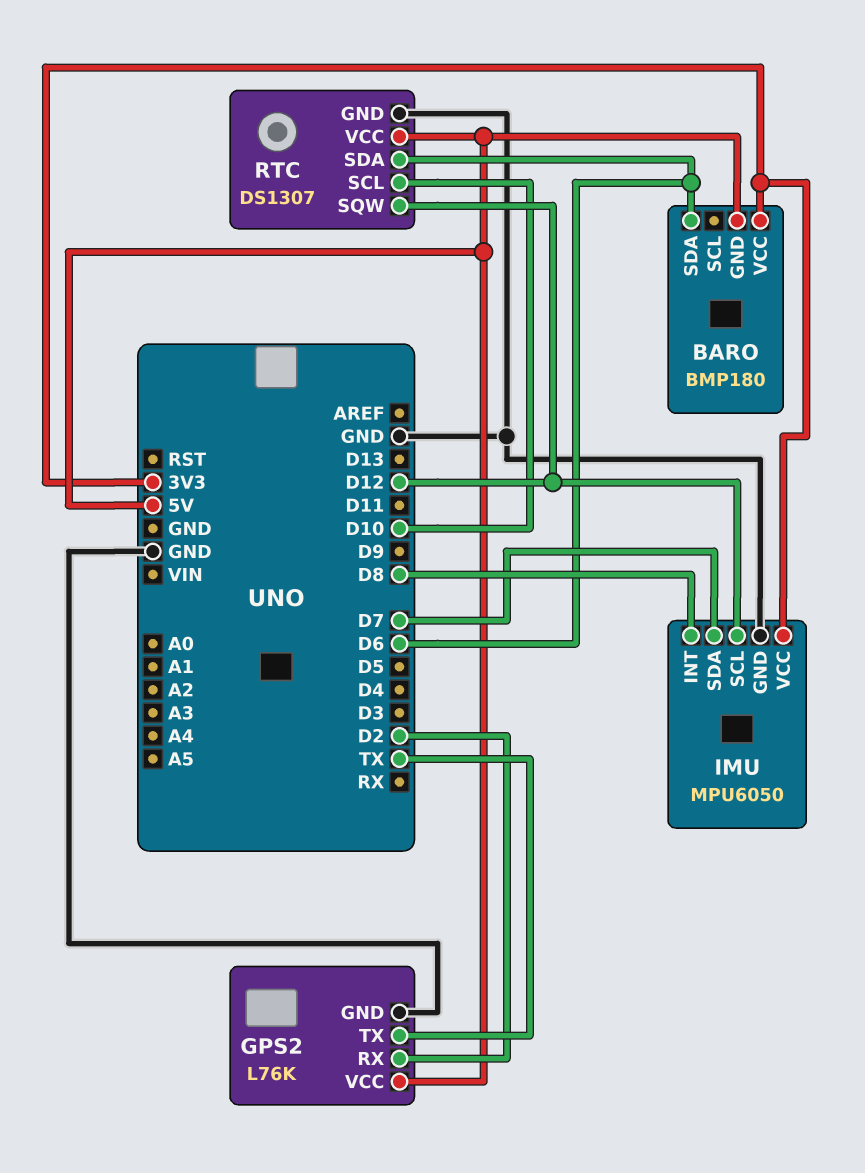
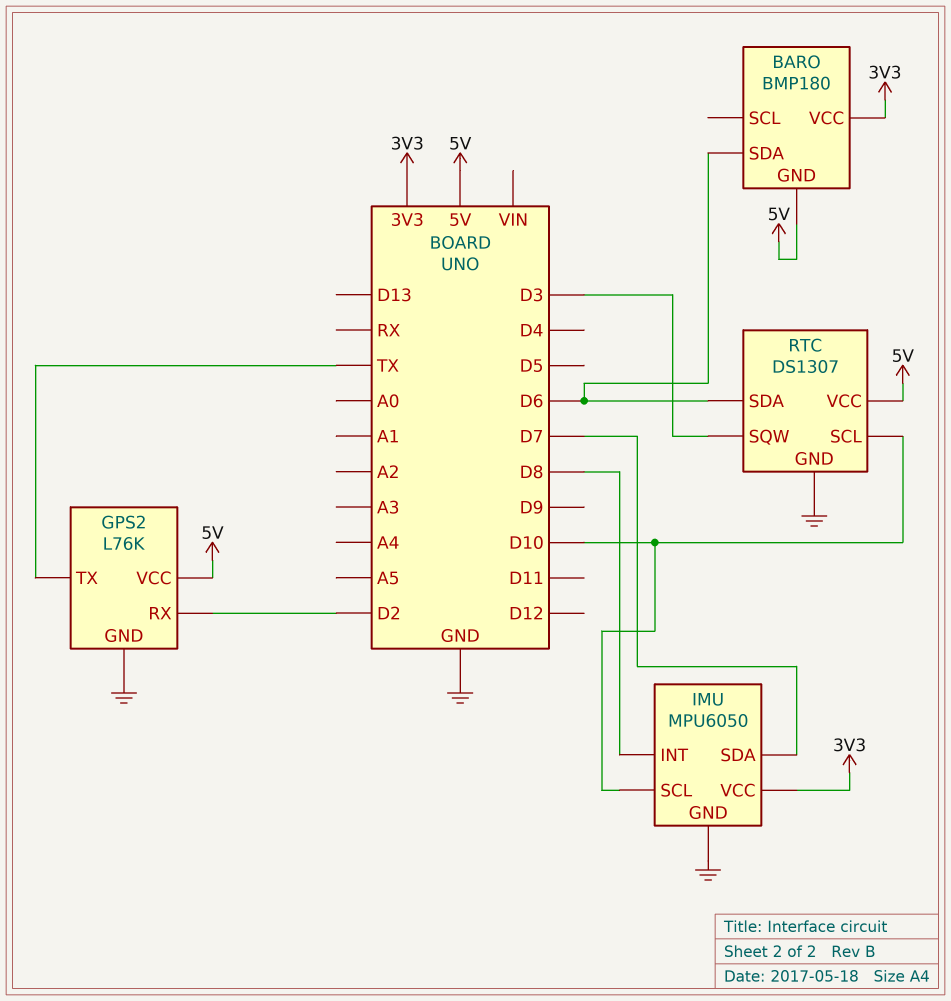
IMU pin SCL: D12 -> D10
RTC pin SQW: D12 -> D3

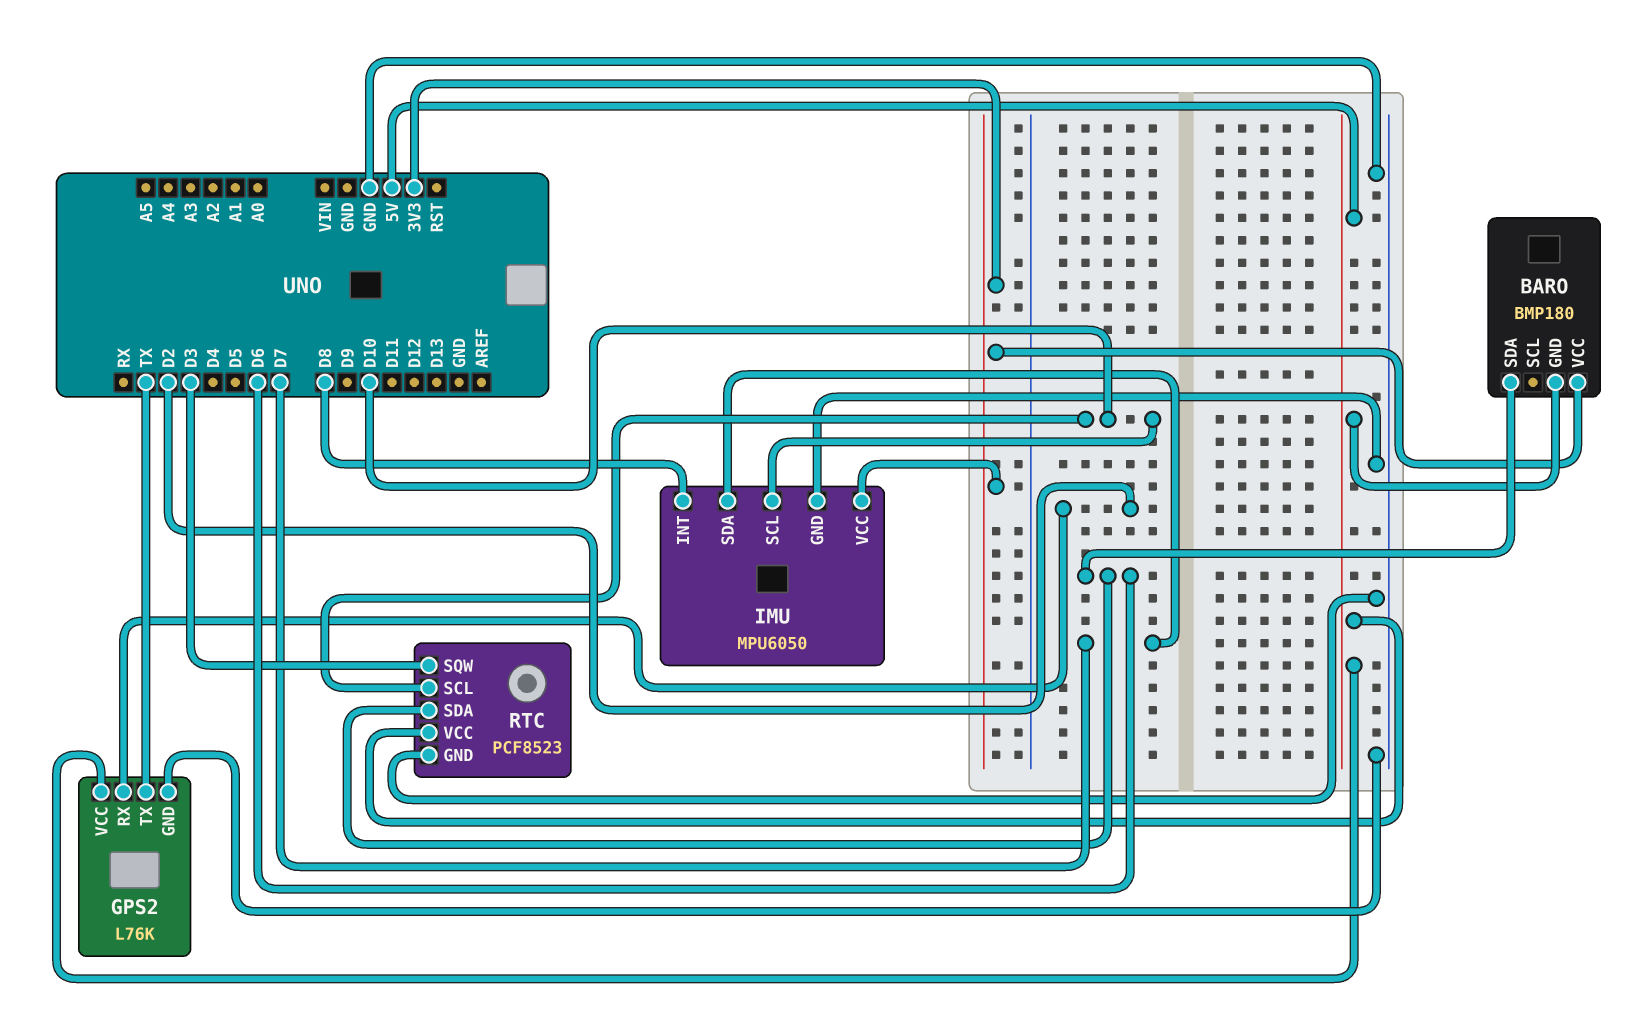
RTC: DS1307 -> PCF8523

